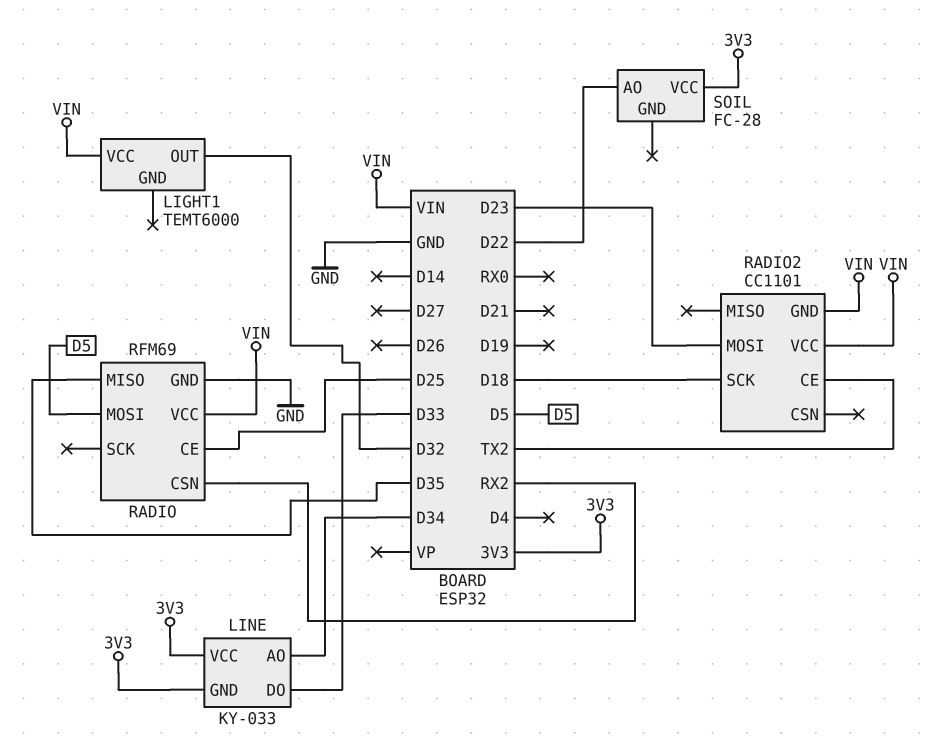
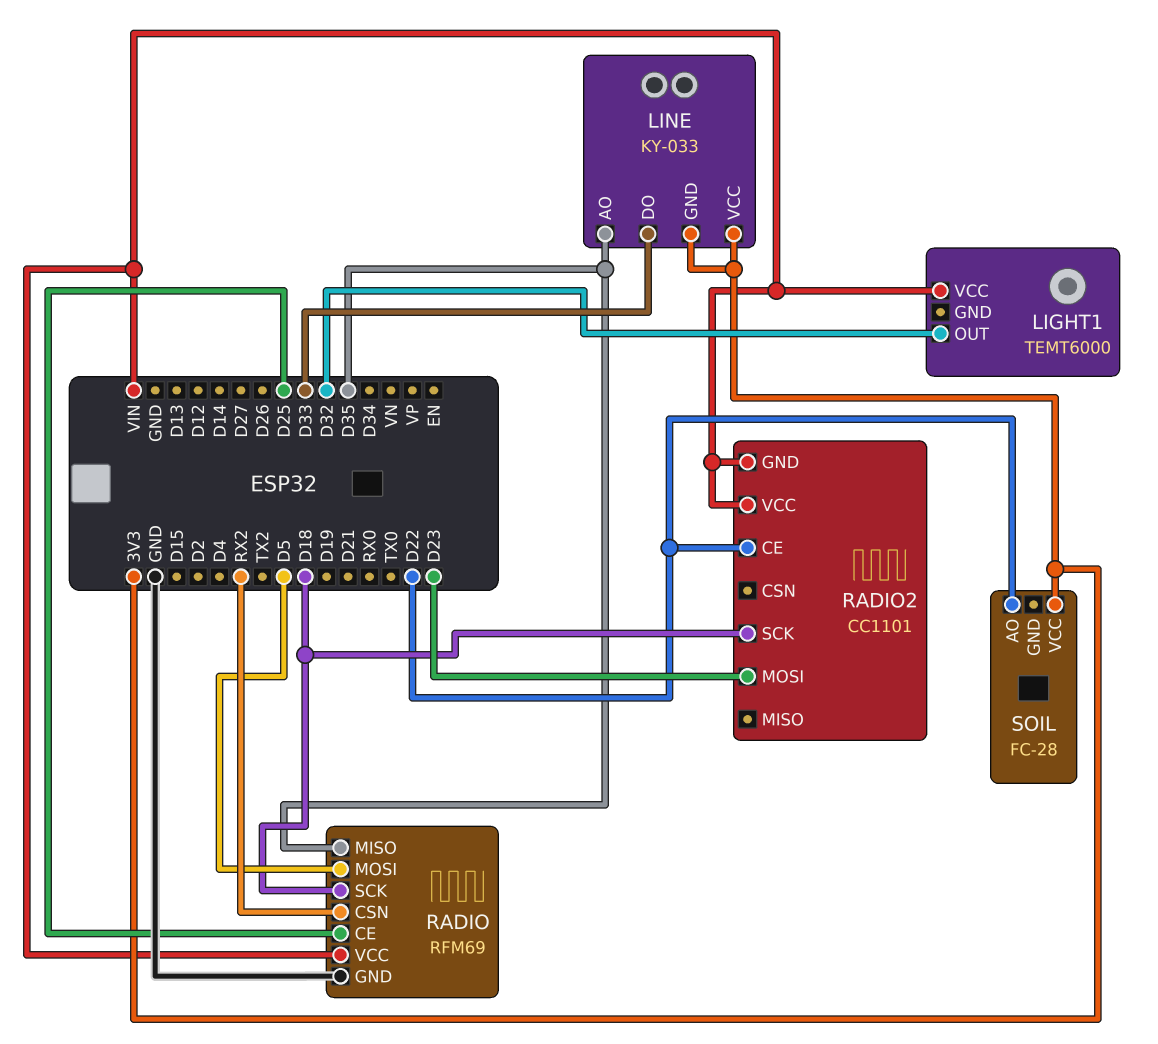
LINE pin AO: D34 -> D35
RADIO pin SCK: none -> D18
RADIO2 pin CE: TX2 -> D22

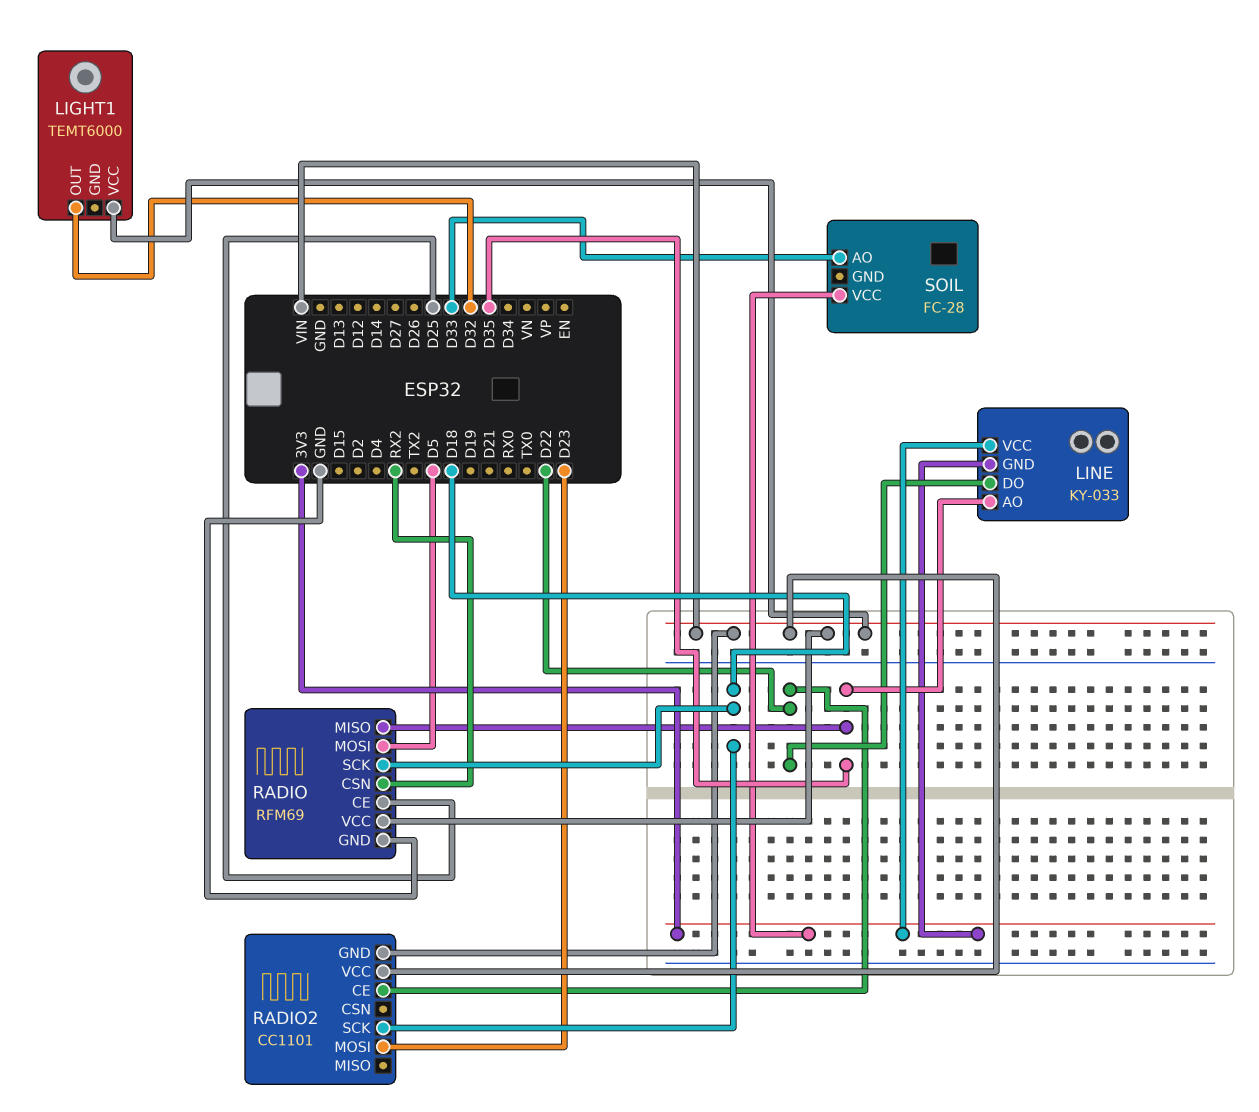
LINE pin DO: D33 -> D22
SOIL pin AO: D22 -> D33

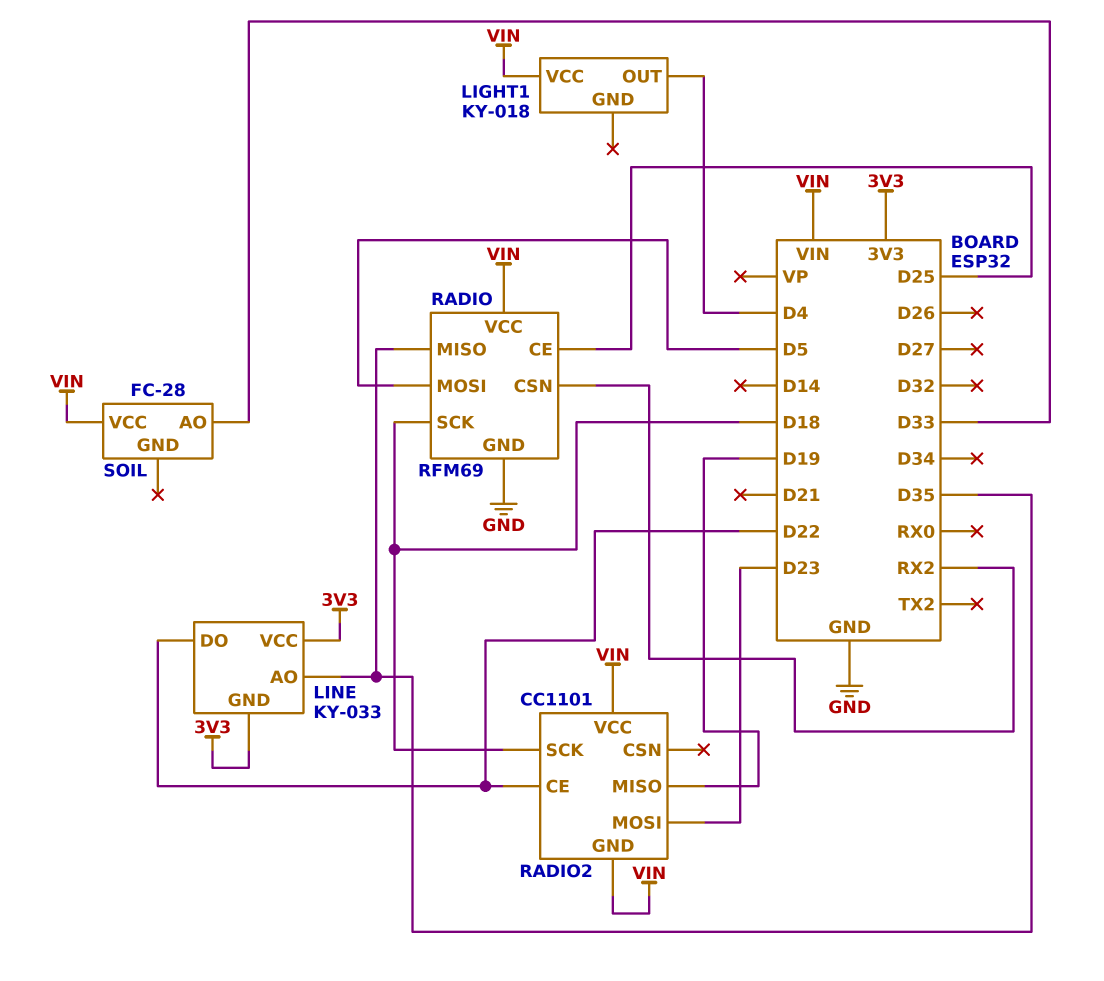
LIGHT1: TEMT6000 -> KY-018
LIGHT1 pin OUT: D32 -> D4
RADIO2 pin MISO: none -> D19
SOIL pin VCC: 3V3 -> VIN

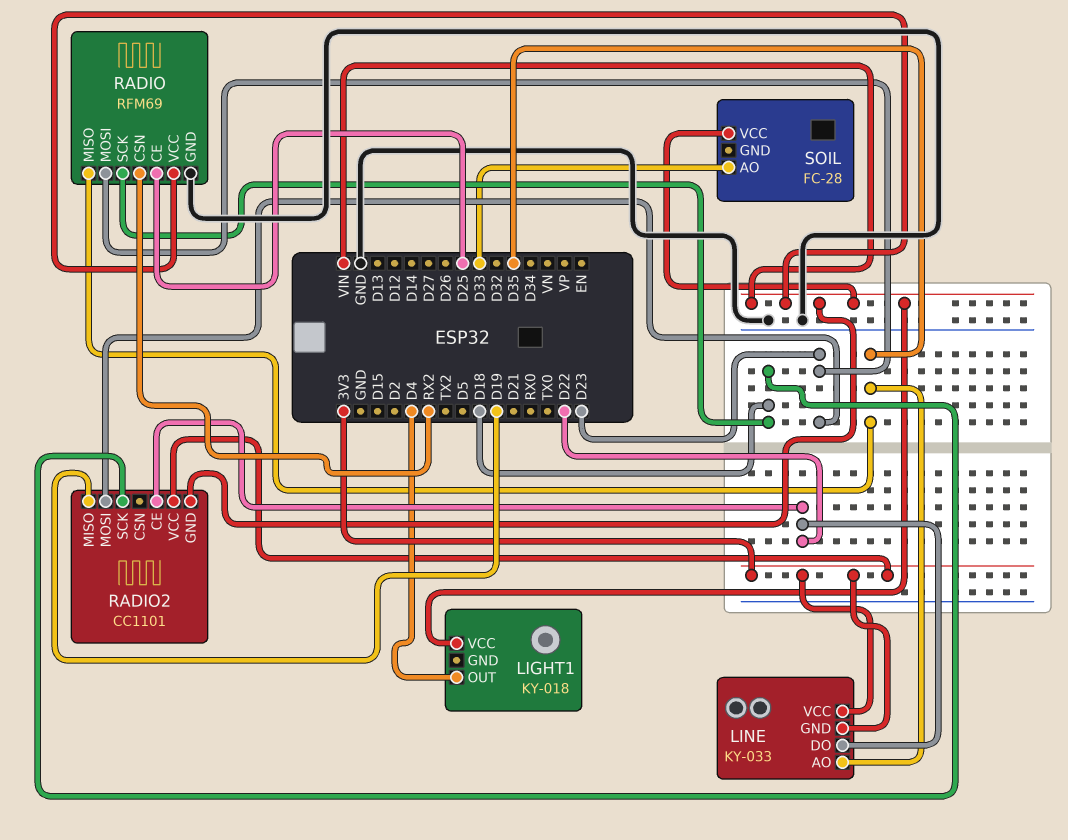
RADIO pin MOSI: D5 -> D23
RADIO2 pin VCC: VIN -> 3V3

